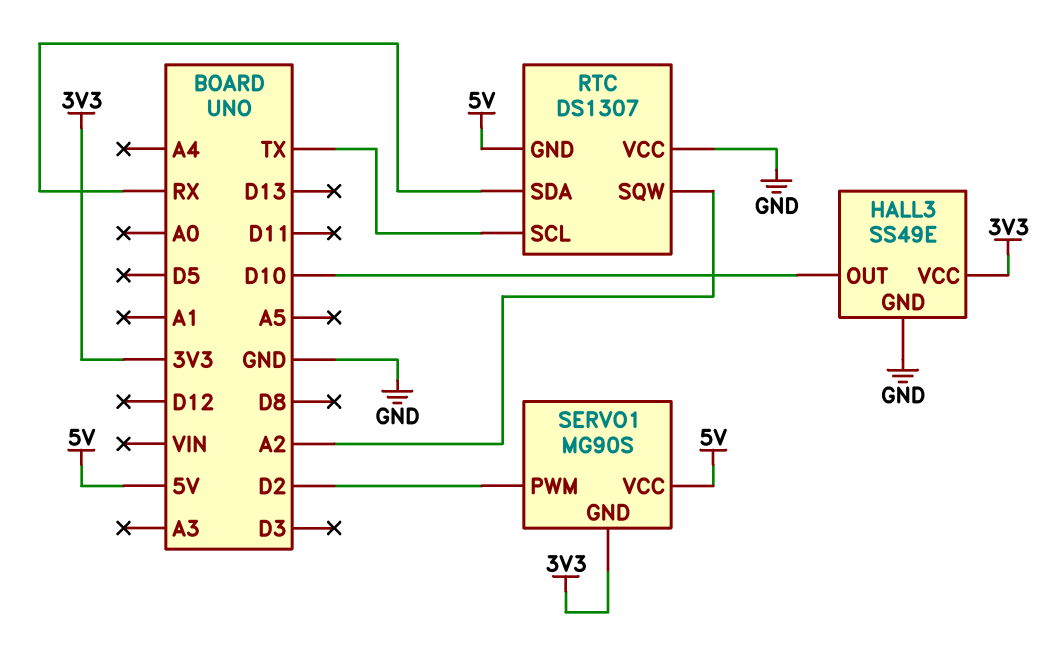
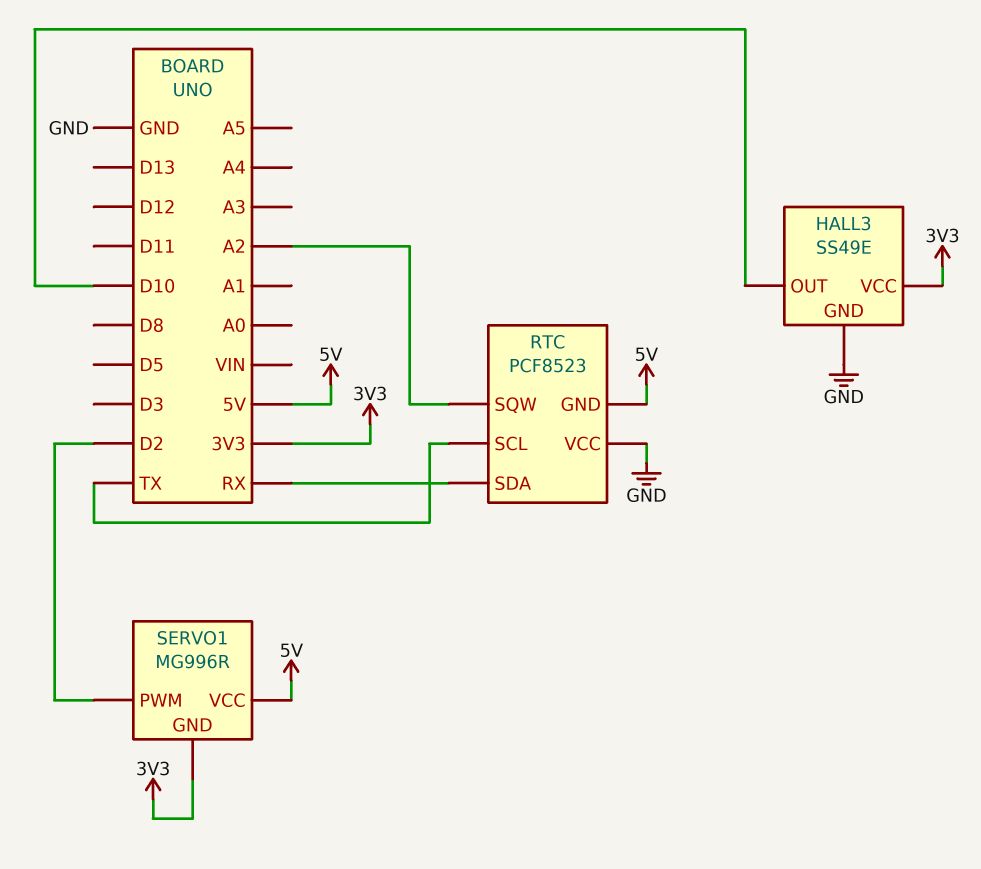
RTC: DS1307 -> PCF8523
SERVO1: MG90S -> MG996R

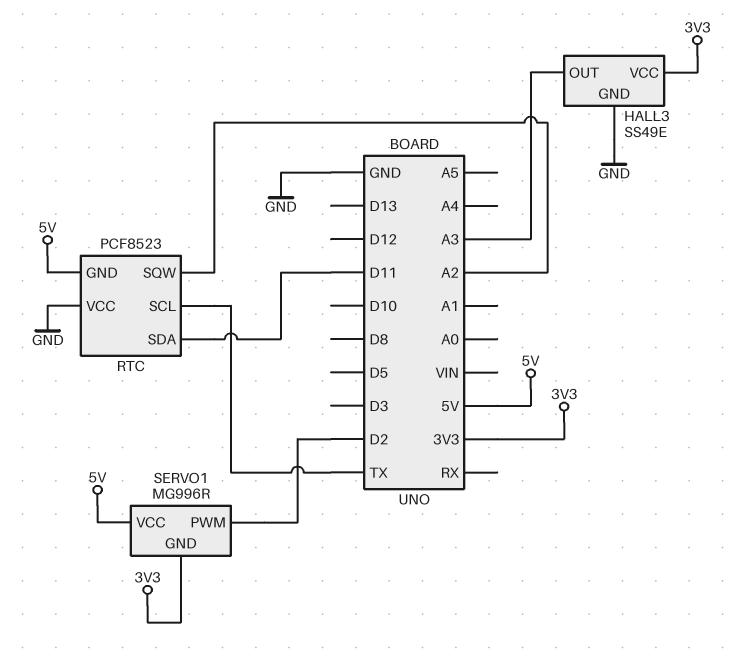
HALL3 pin OUT: D10 -> A3
RTC pin SDA: RX -> D11

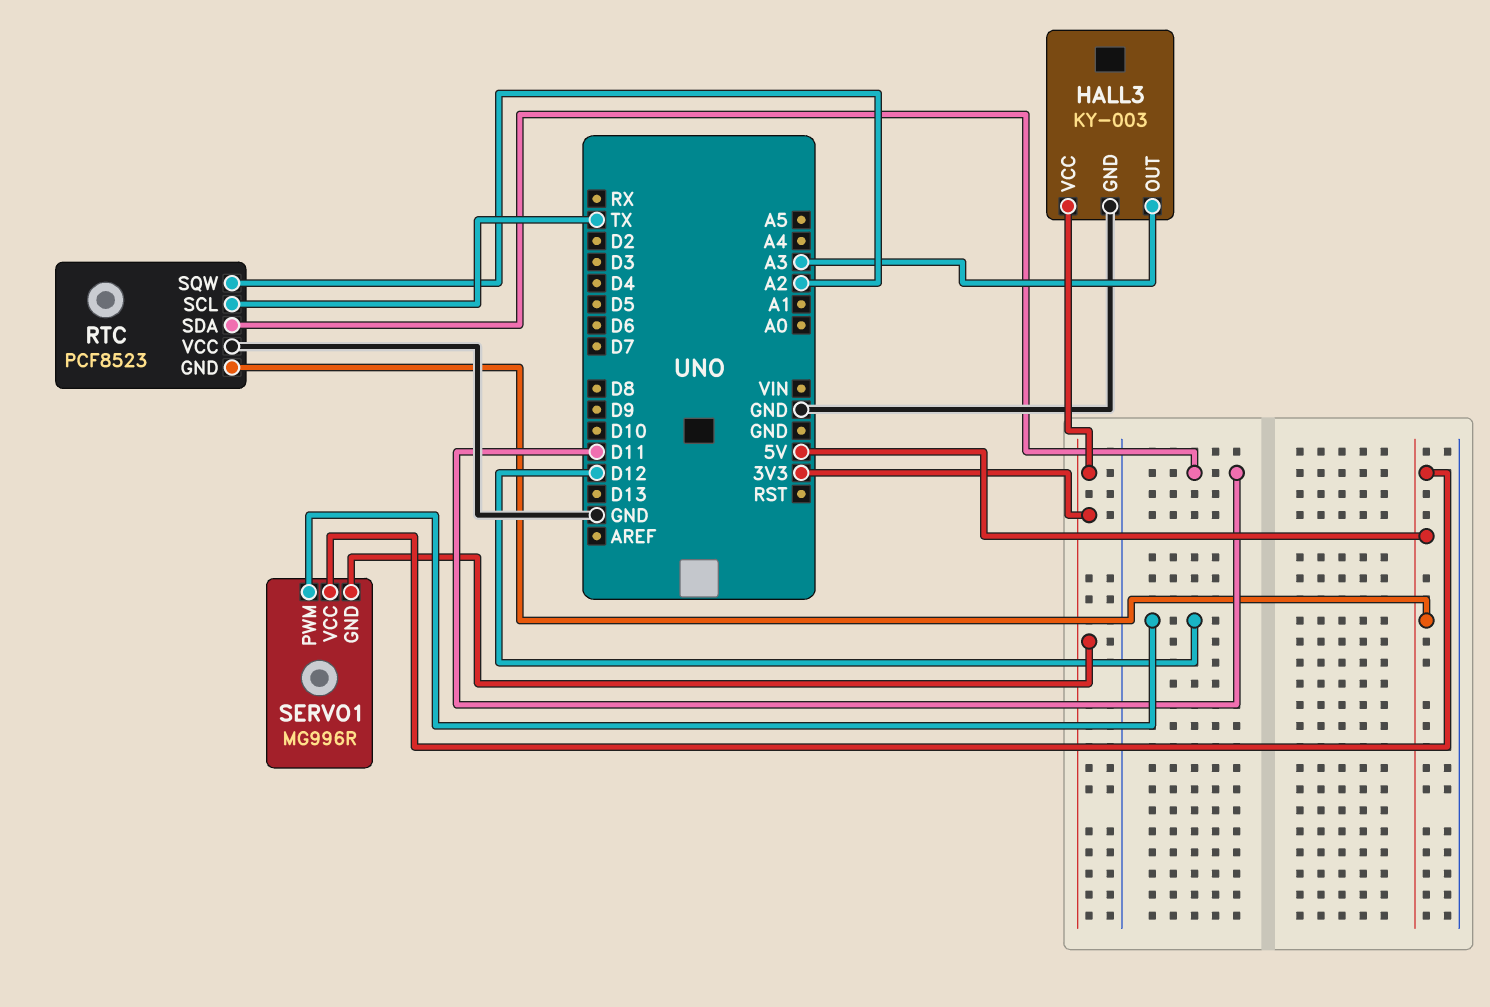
HALL3: SS49E -> KY-003
SERVO1 pin PWM: D2 -> D12

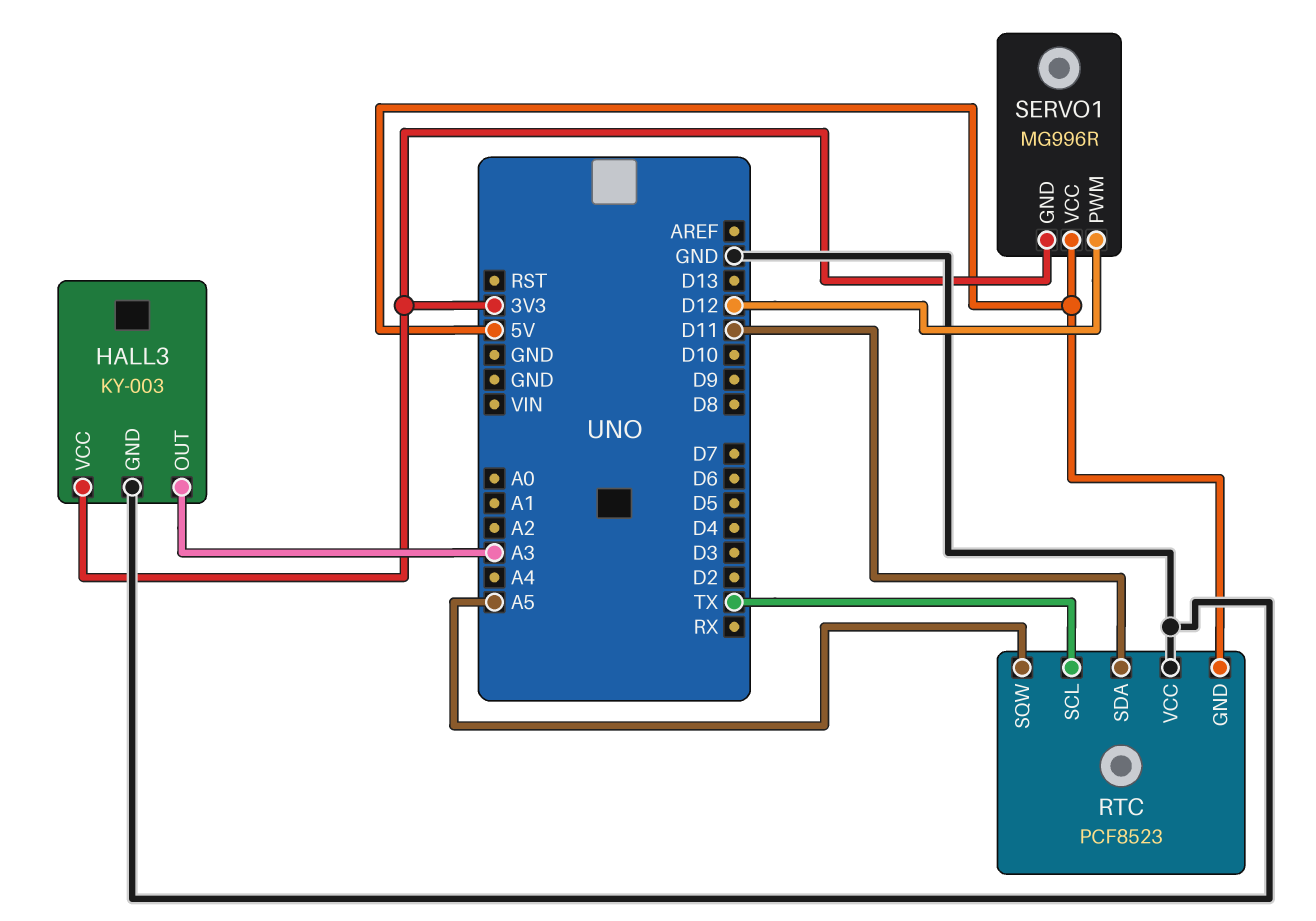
RTC pin SQW: A2 -> A5

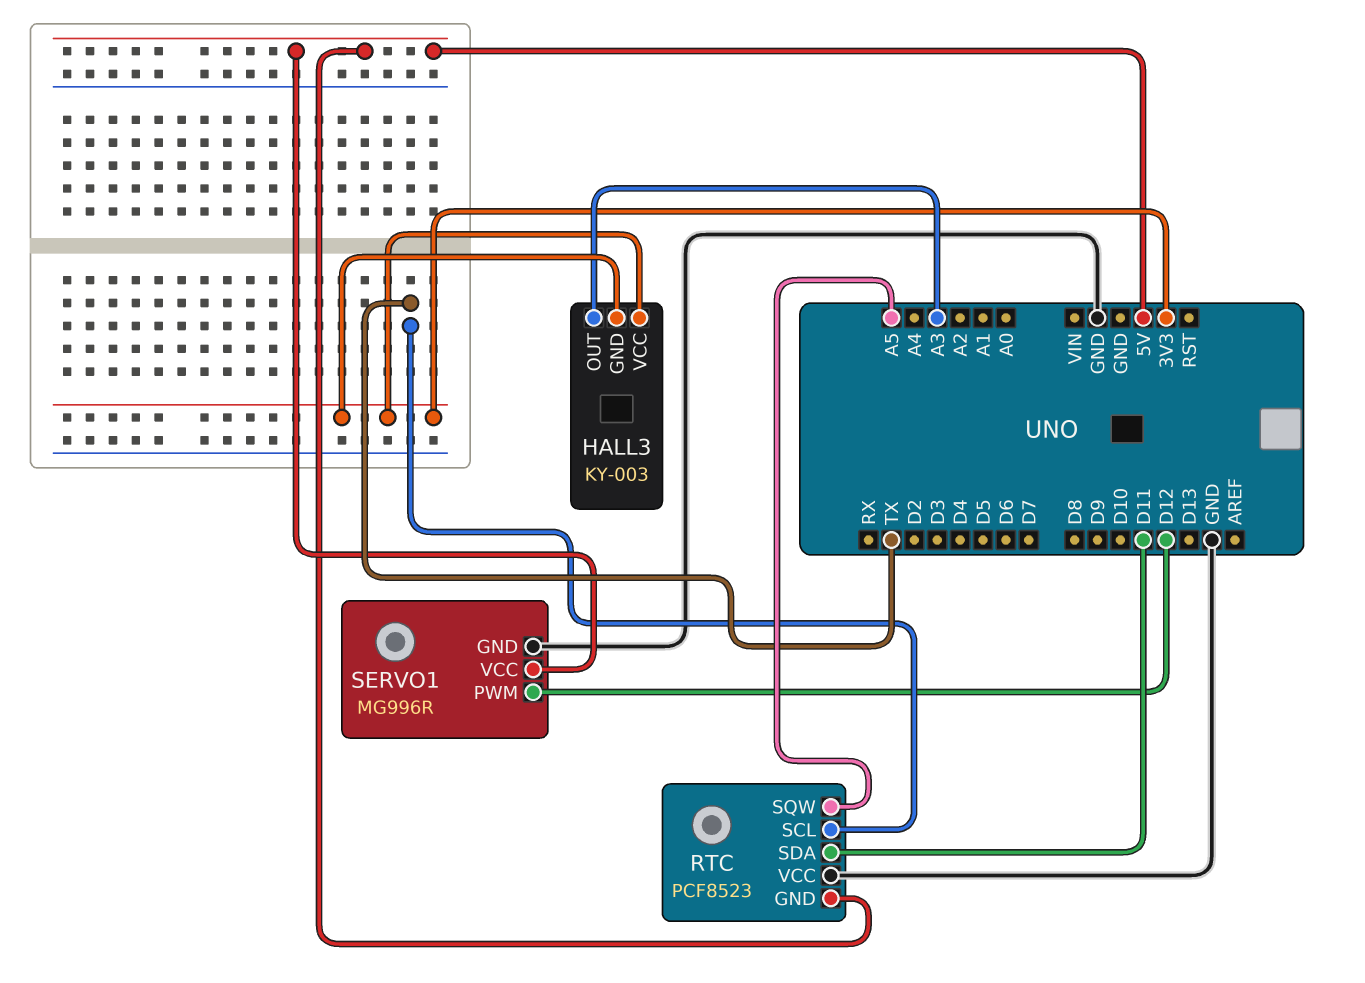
HALL3 pin GND: GND -> 3V3
SERVO1 pin GND: 3V3 -> GND

